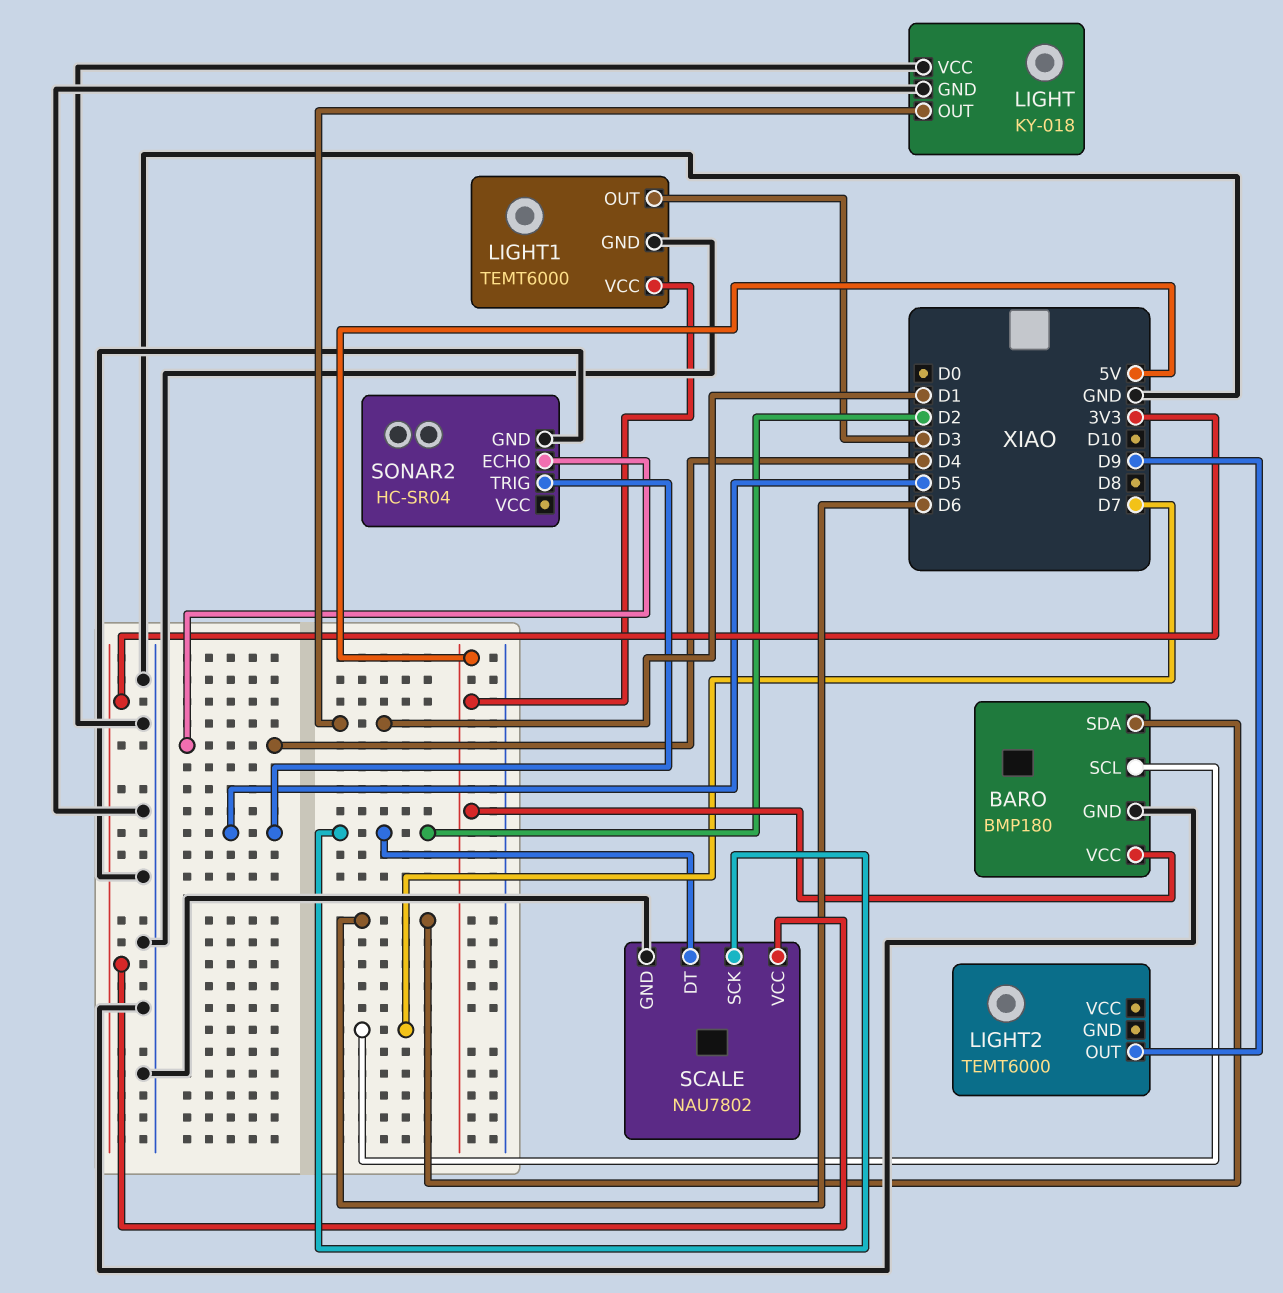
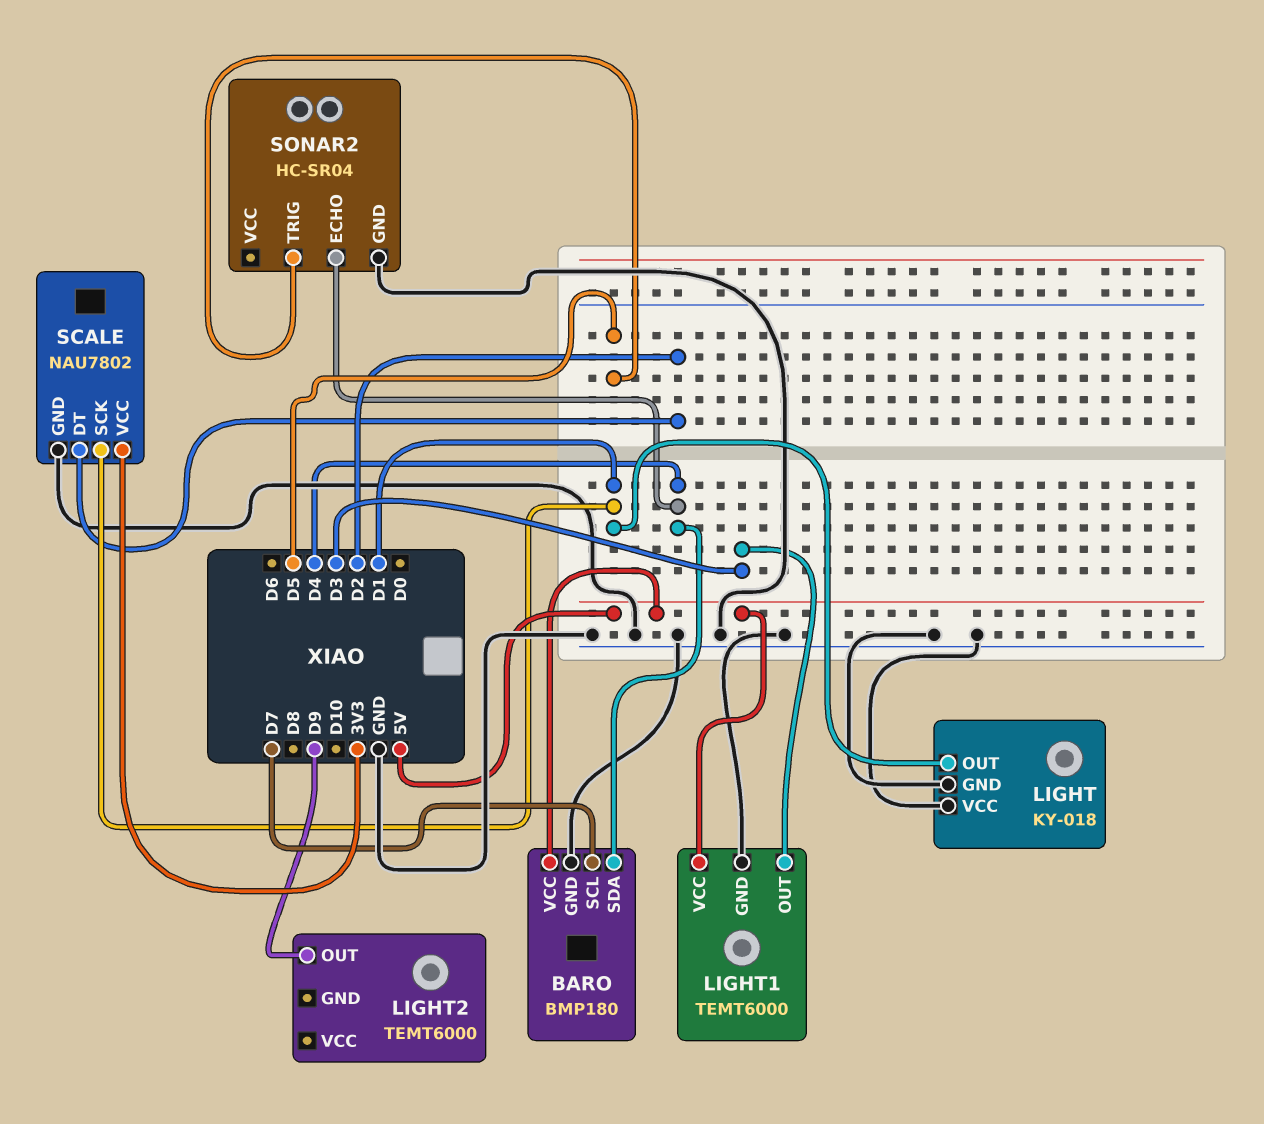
BARO pin SDA: D6 -> D4
SCALE pin SCK: D2 -> D1

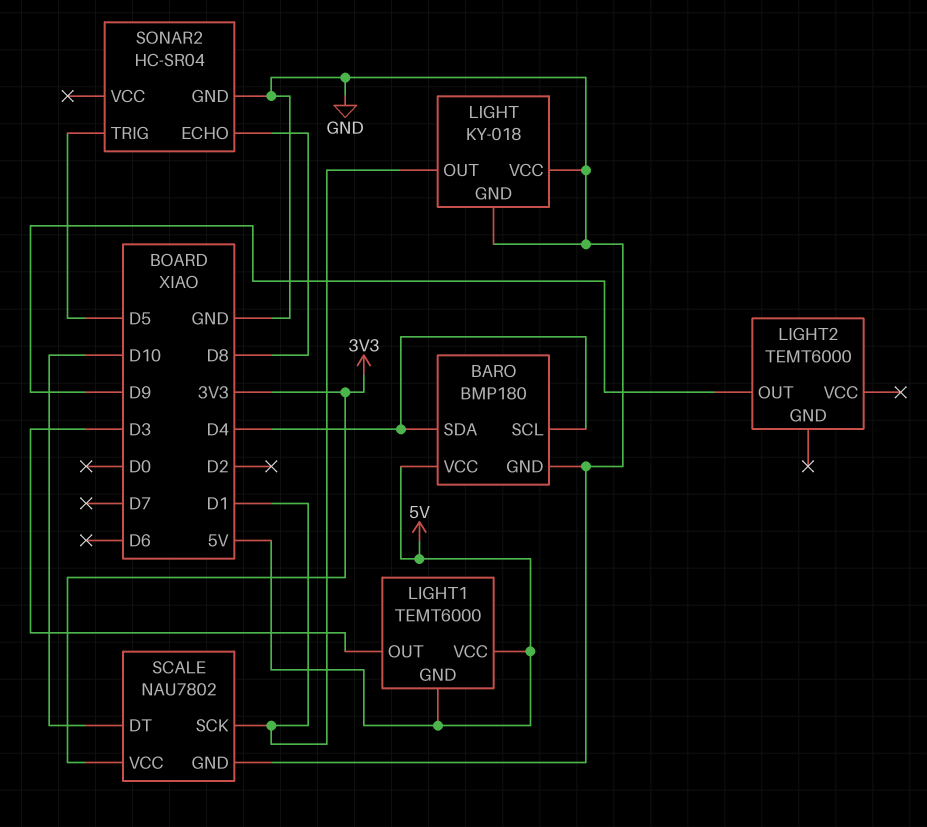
BARO pin SCL: D7 -> D4
LIGHT1 pin GND: GND -> 5V
SCALE pin DT: D2 -> D10
SONAR2 pin ECHO: D4 -> D8

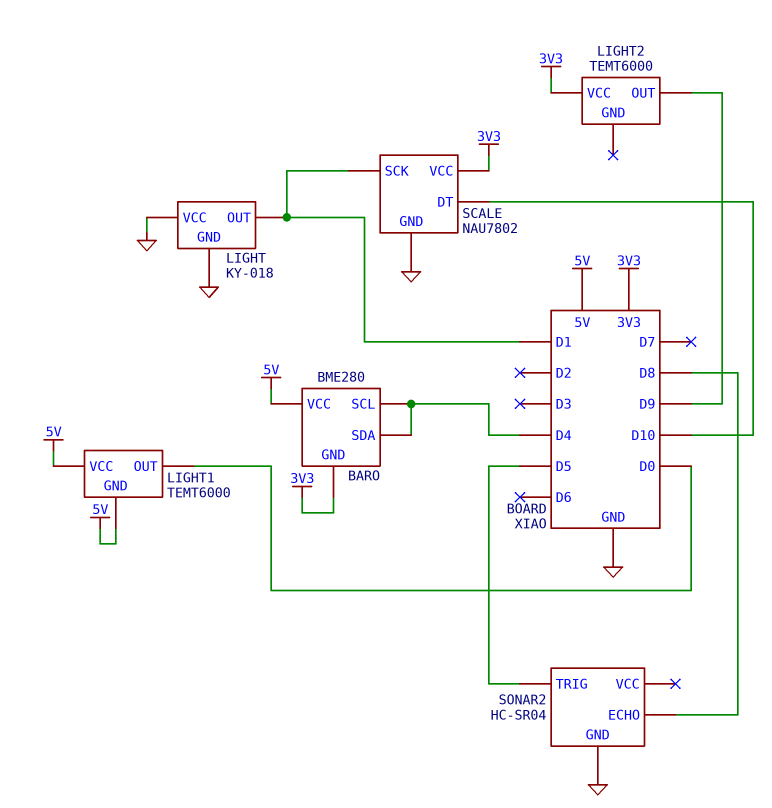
BARO: BMP180 -> BME280
BARO pin GND: GND -> 3V3
LIGHT1 pin OUT: D3 -> D0
LIGHT2 pin VCC: none -> 3V3

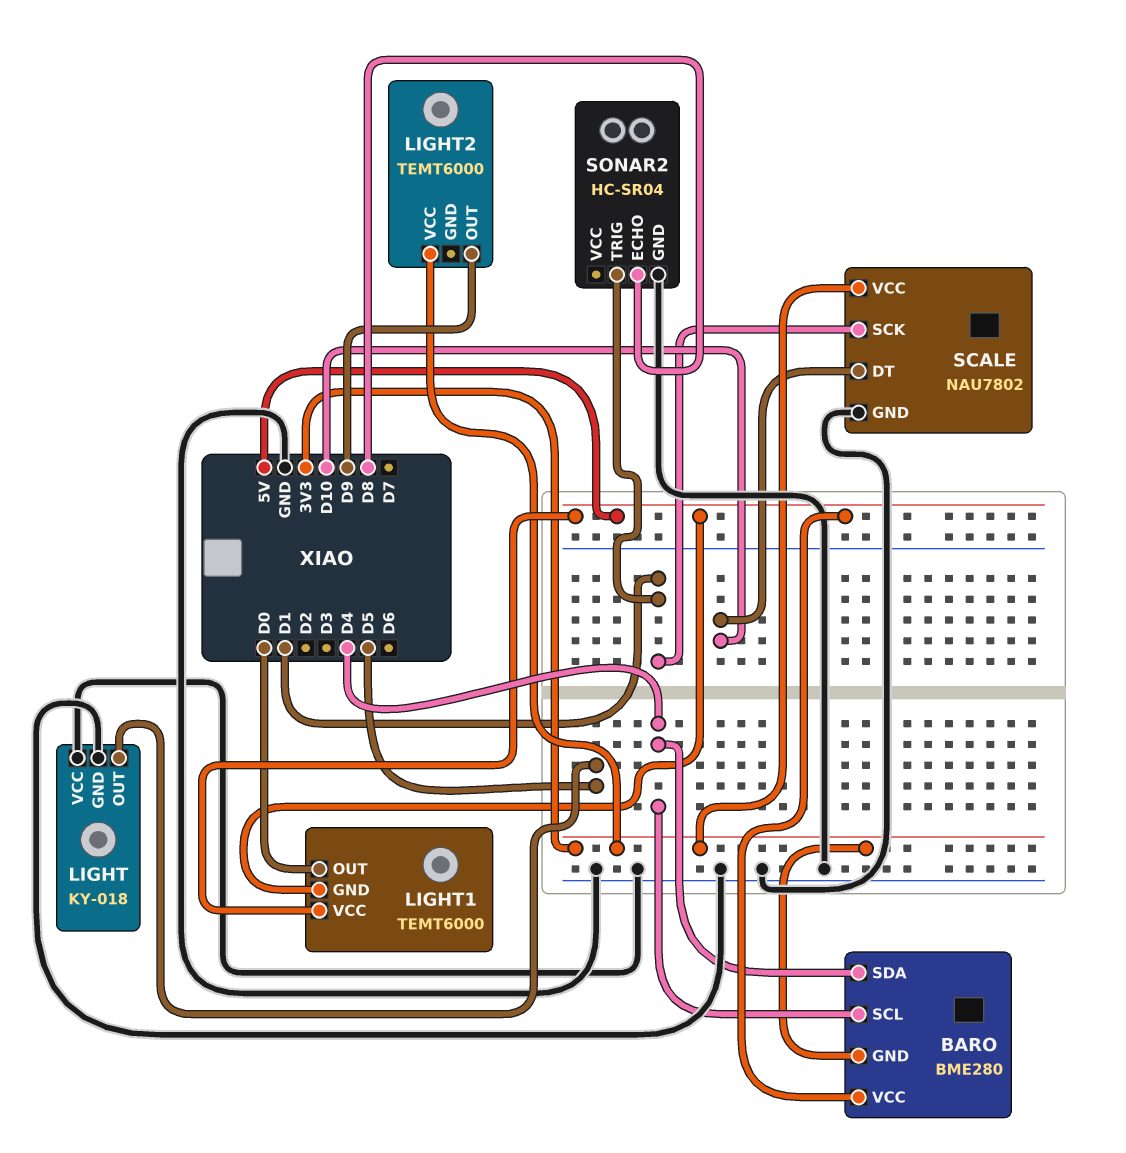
LIGHT pin OUT: D1 -> D5
SONAR2 pin TRIG: D5 -> D1

